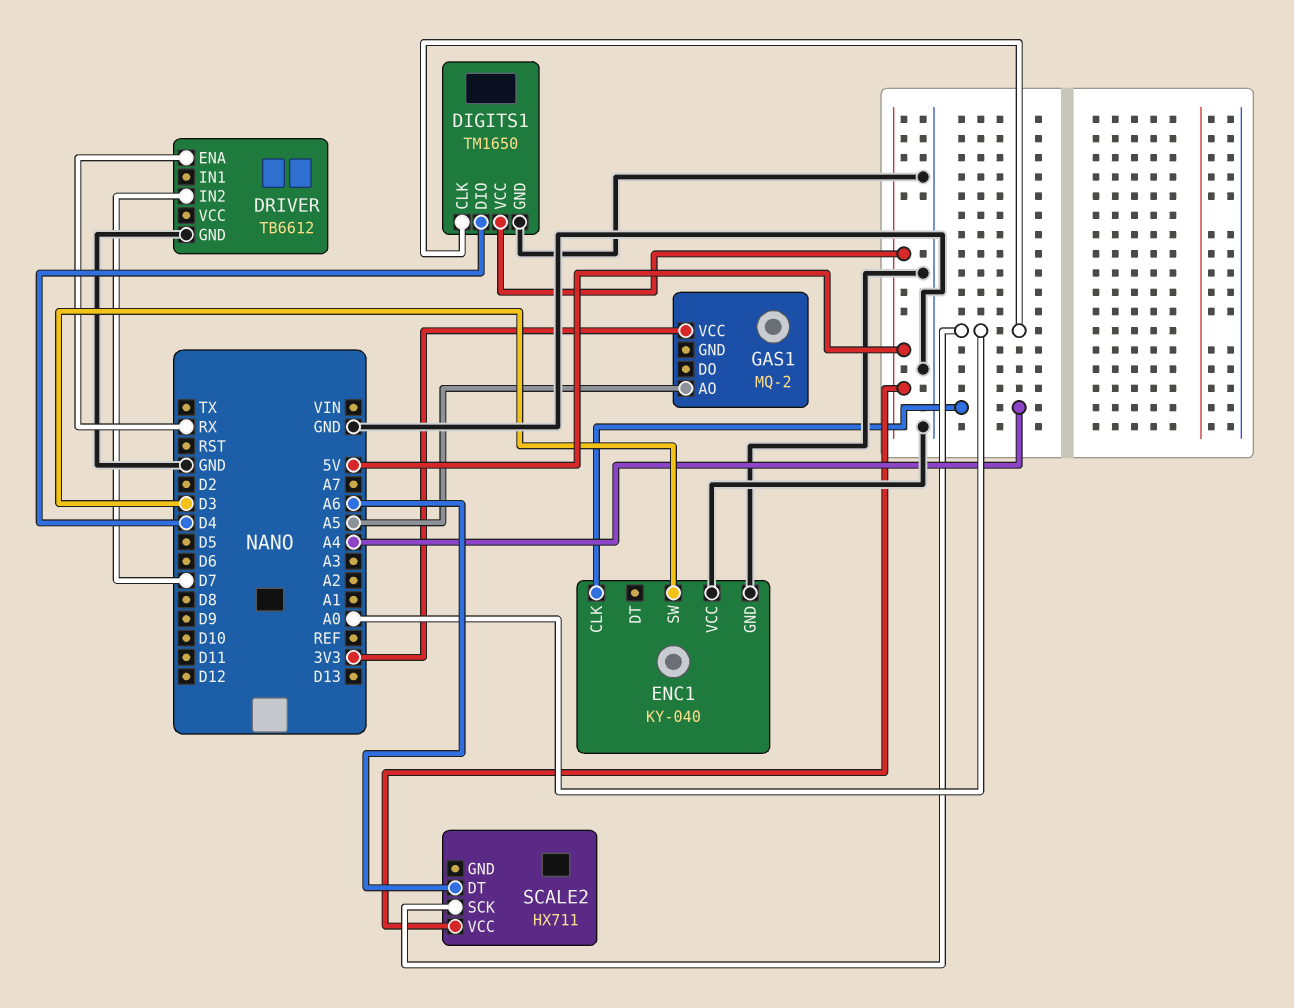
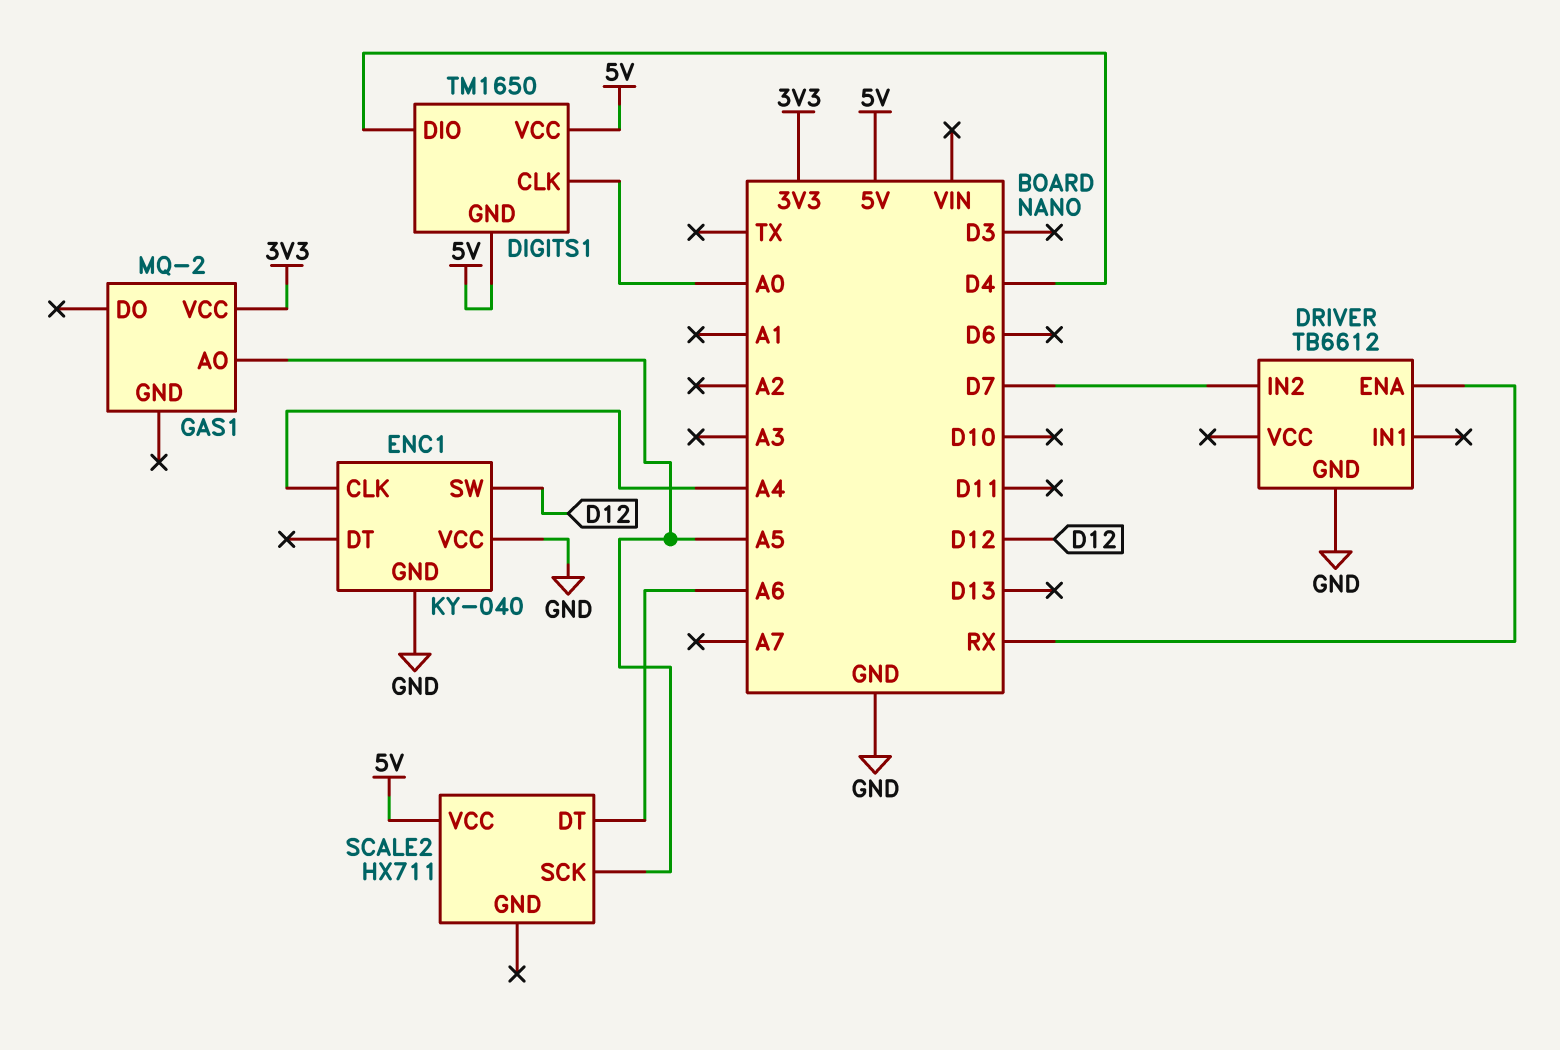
DIGITS1 pin GND: GND -> 5V
ENC1 pin SW: D3 -> D12
SCALE2 pin SCK: A0 -> A5

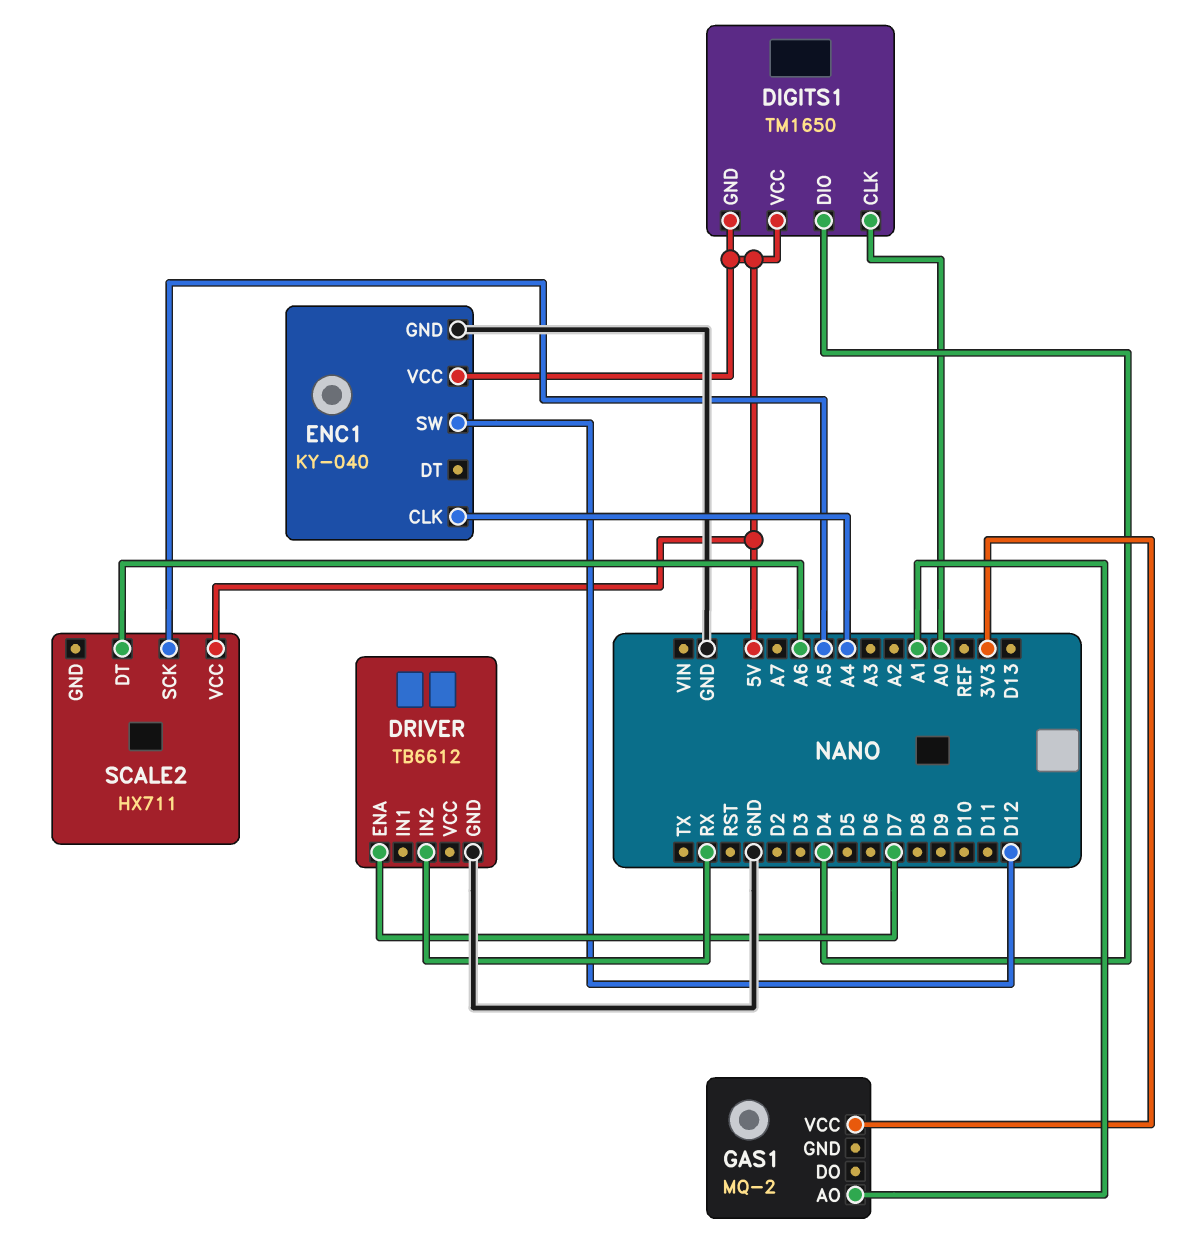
DRIVER pin ENA: RX -> D7
DRIVER pin IN2: D7 -> RX
ENC1 pin VCC: GND -> 5V
GAS1 pin AO: A5 -> A1

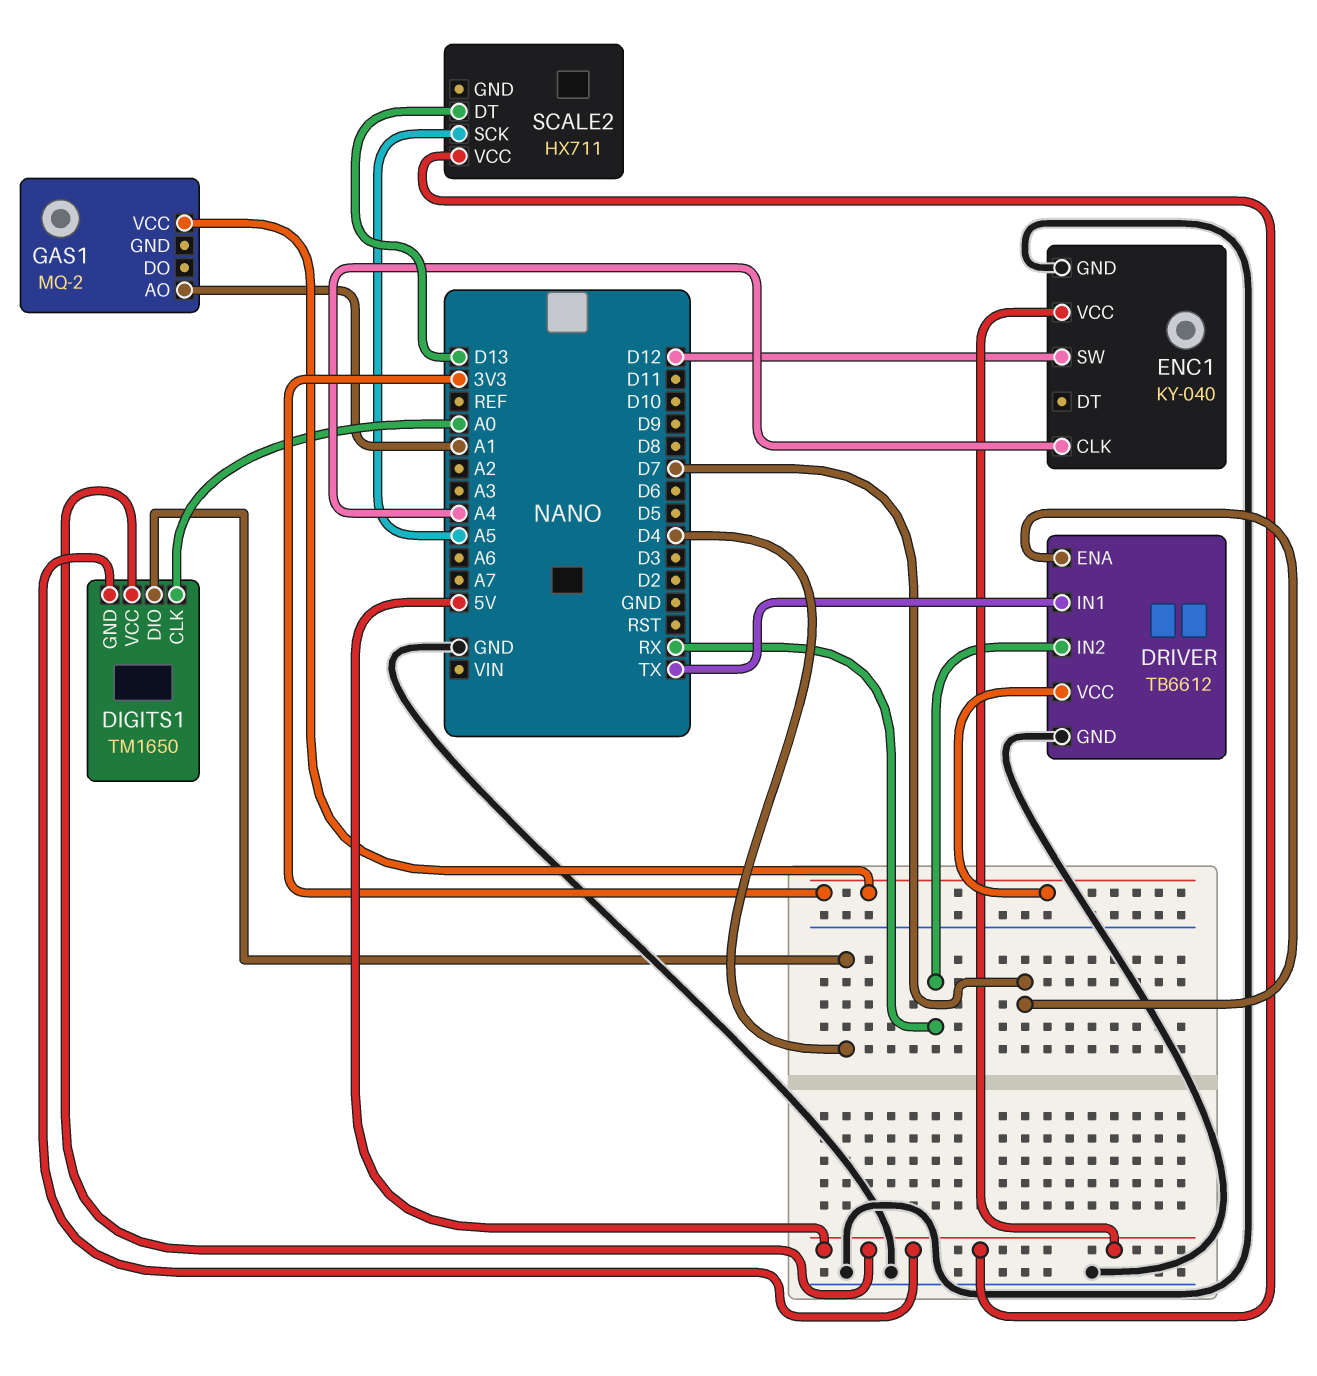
DRIVER pin IN1: none -> TX
DRIVER pin VCC: none -> 3V3
SCALE2 pin DT: A6 -> D13

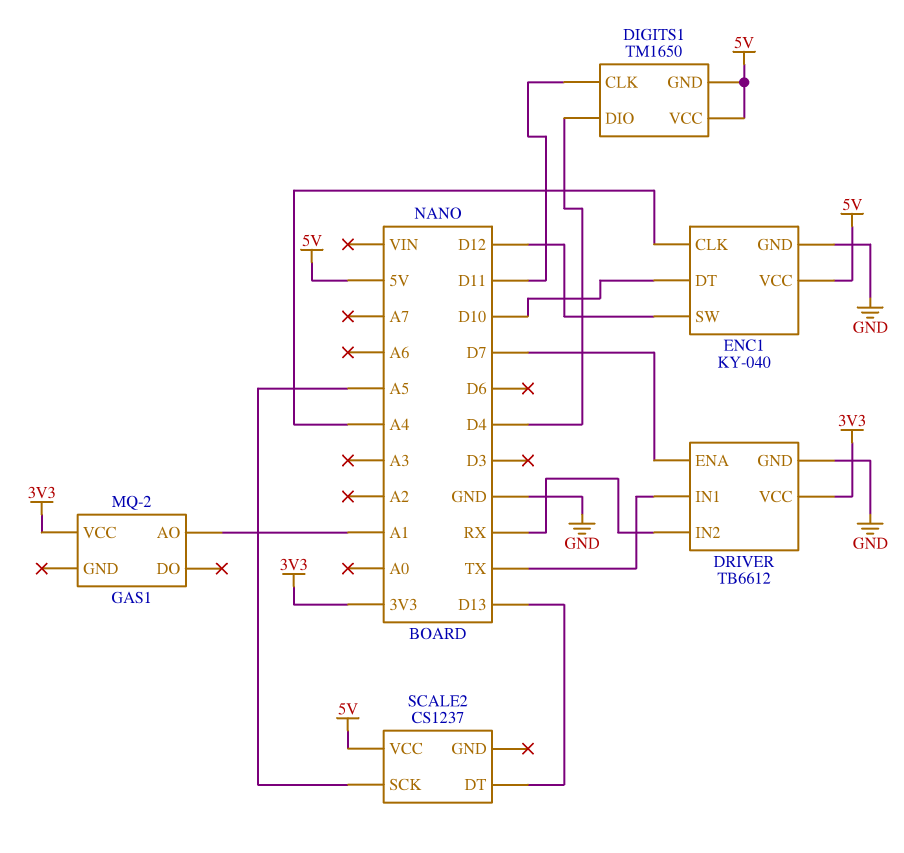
DIGITS1 pin CLK: A0 -> D11
ENC1 pin DT: none -> D10
SCALE2: HX711 -> CS1237

